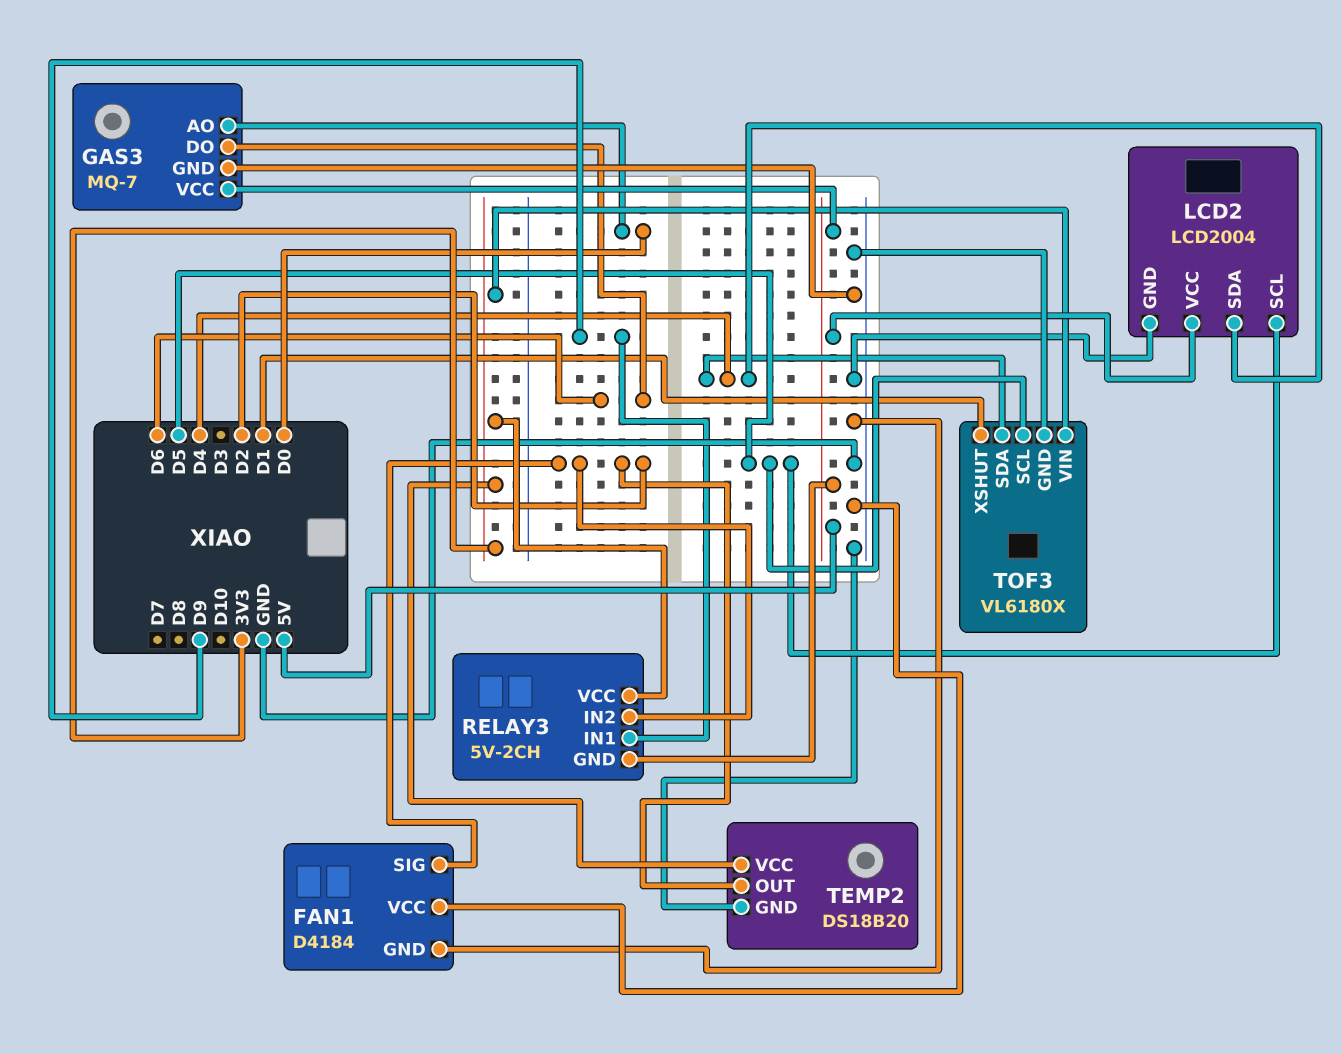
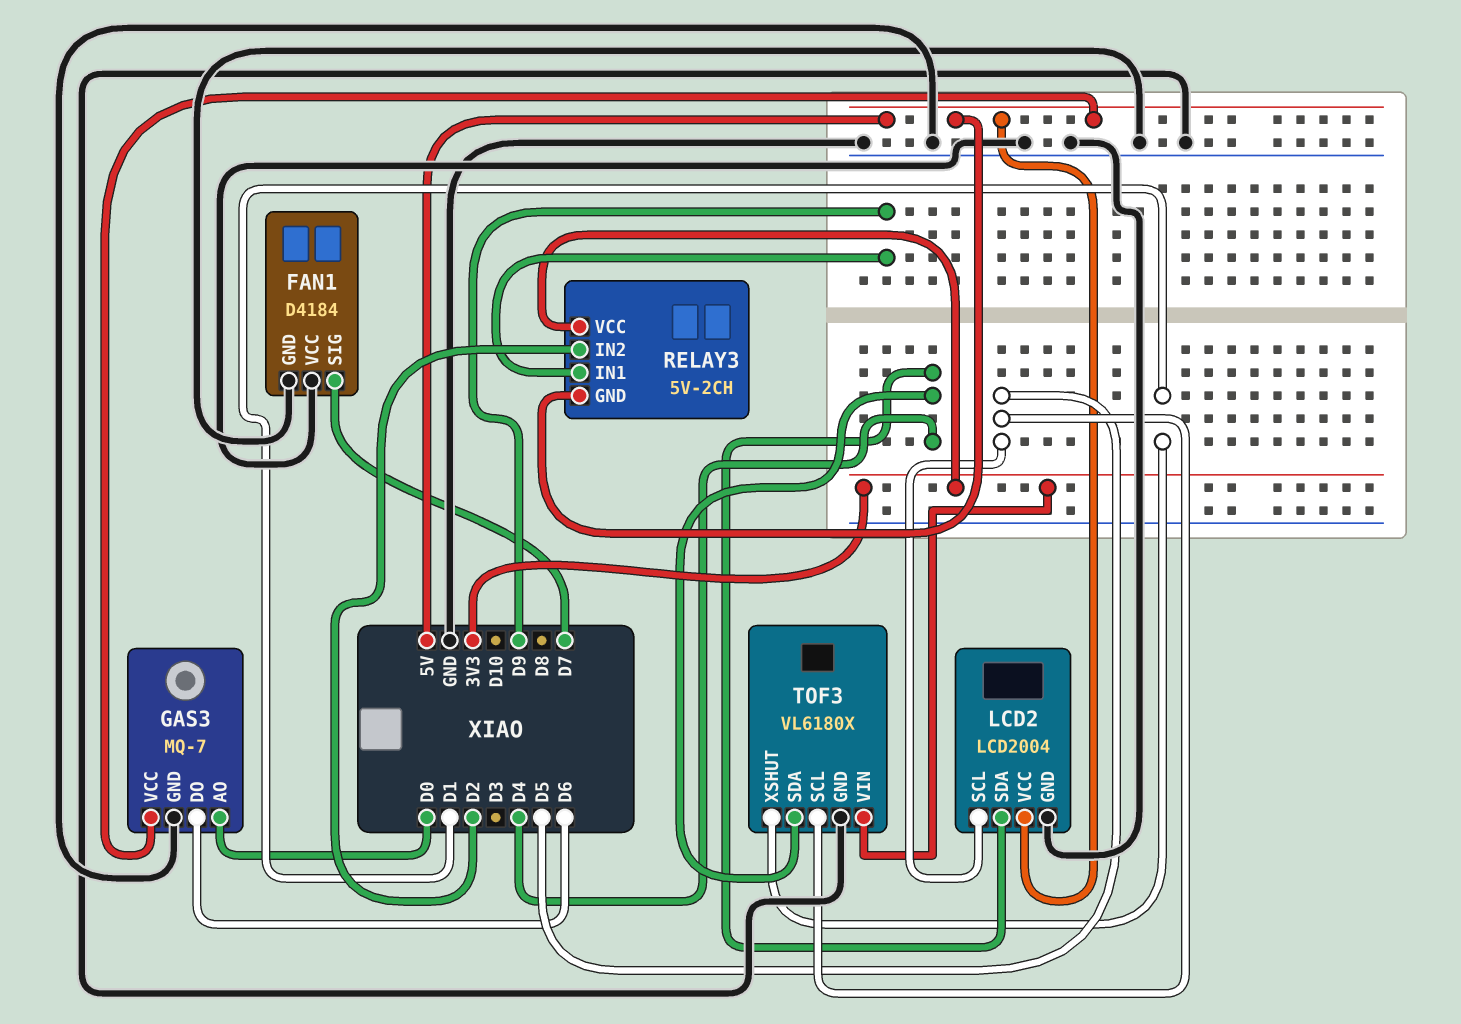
FAN1 pin SIG: D2 -> D7
TEMP2: DS18B20 -> none
TEMP2 pin GND: GND -> none
TEMP2 pin OUT: D2 -> none
TEMP2 pin VCC: 3V3 -> none

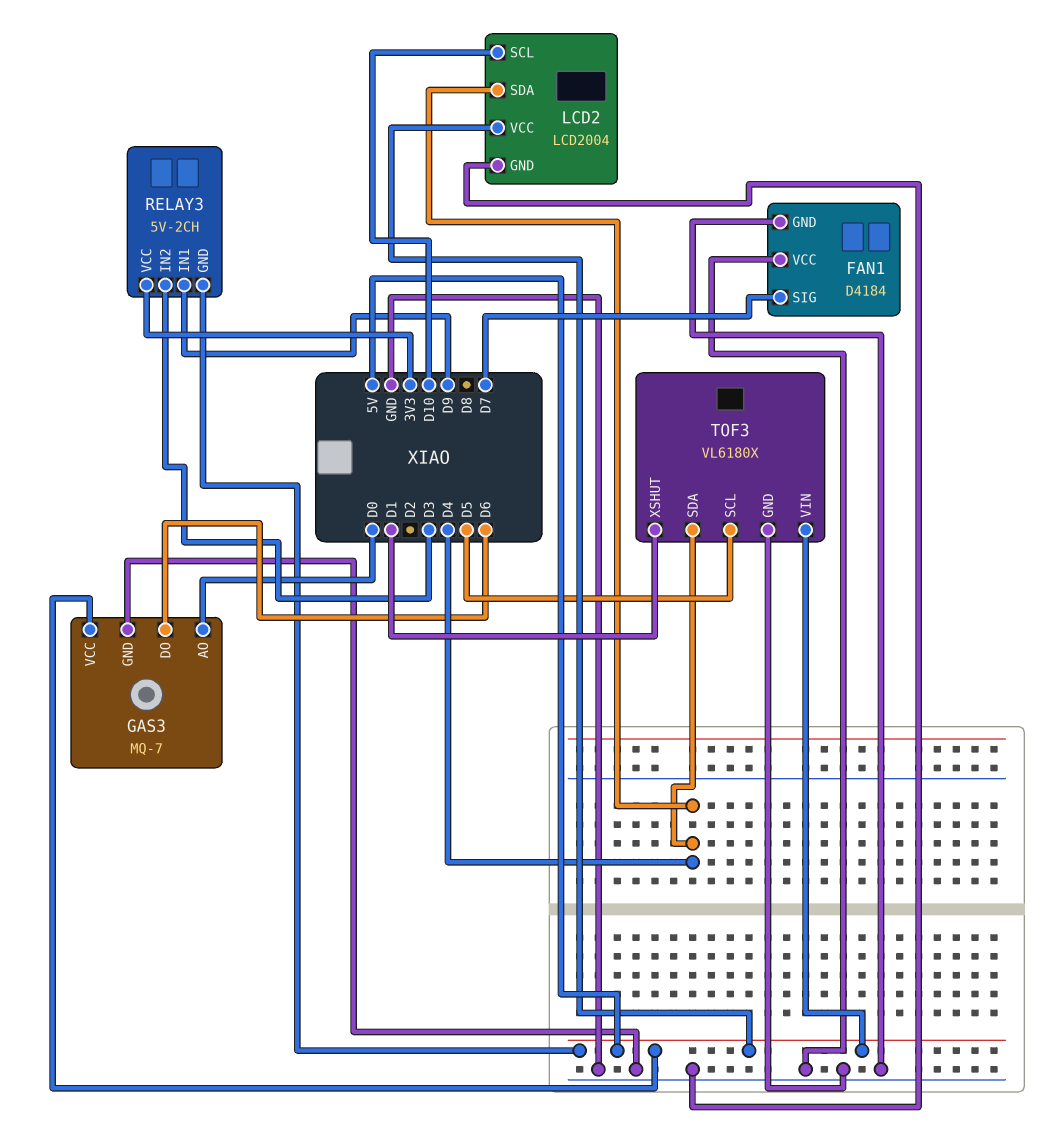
LCD2 pin SCL: D5 -> D10
RELAY3 pin IN2: D2 -> D3
TOF3 pin VIN: 3V3 -> 5V

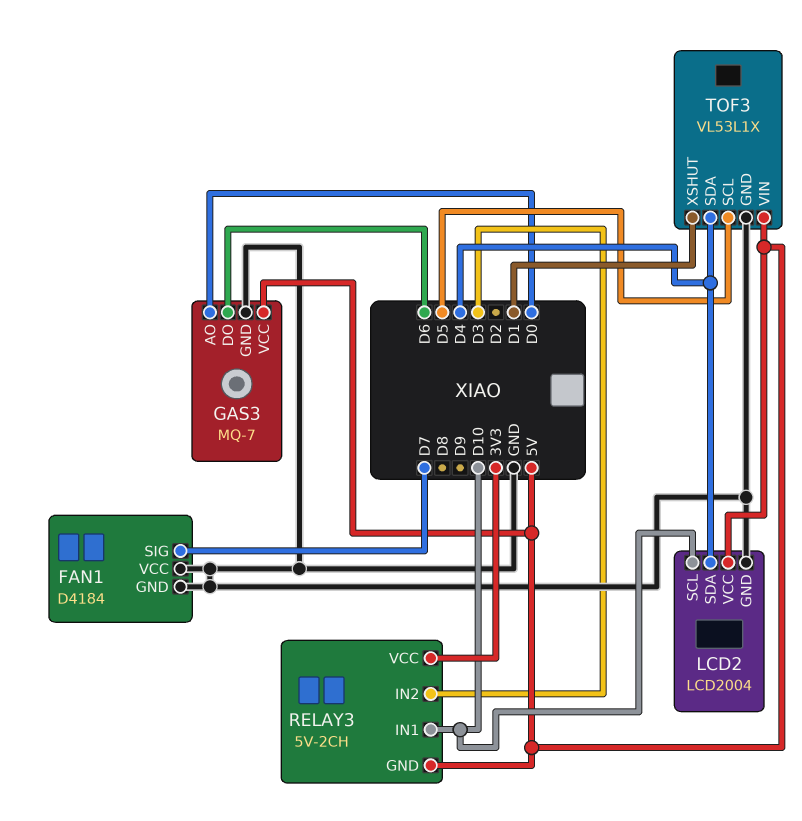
RELAY3 pin IN1: D9 -> D10
TOF3: VL6180X -> VL53L1X

